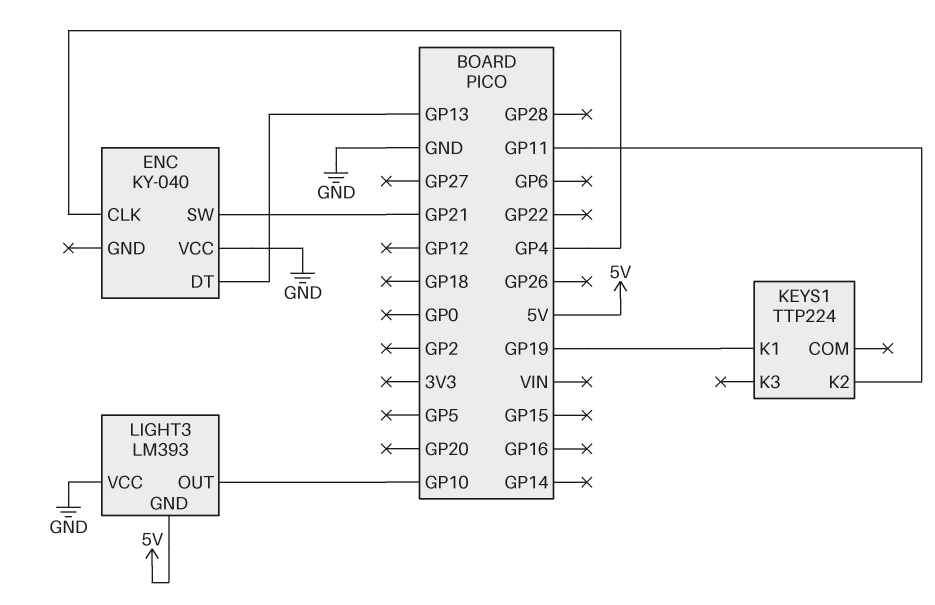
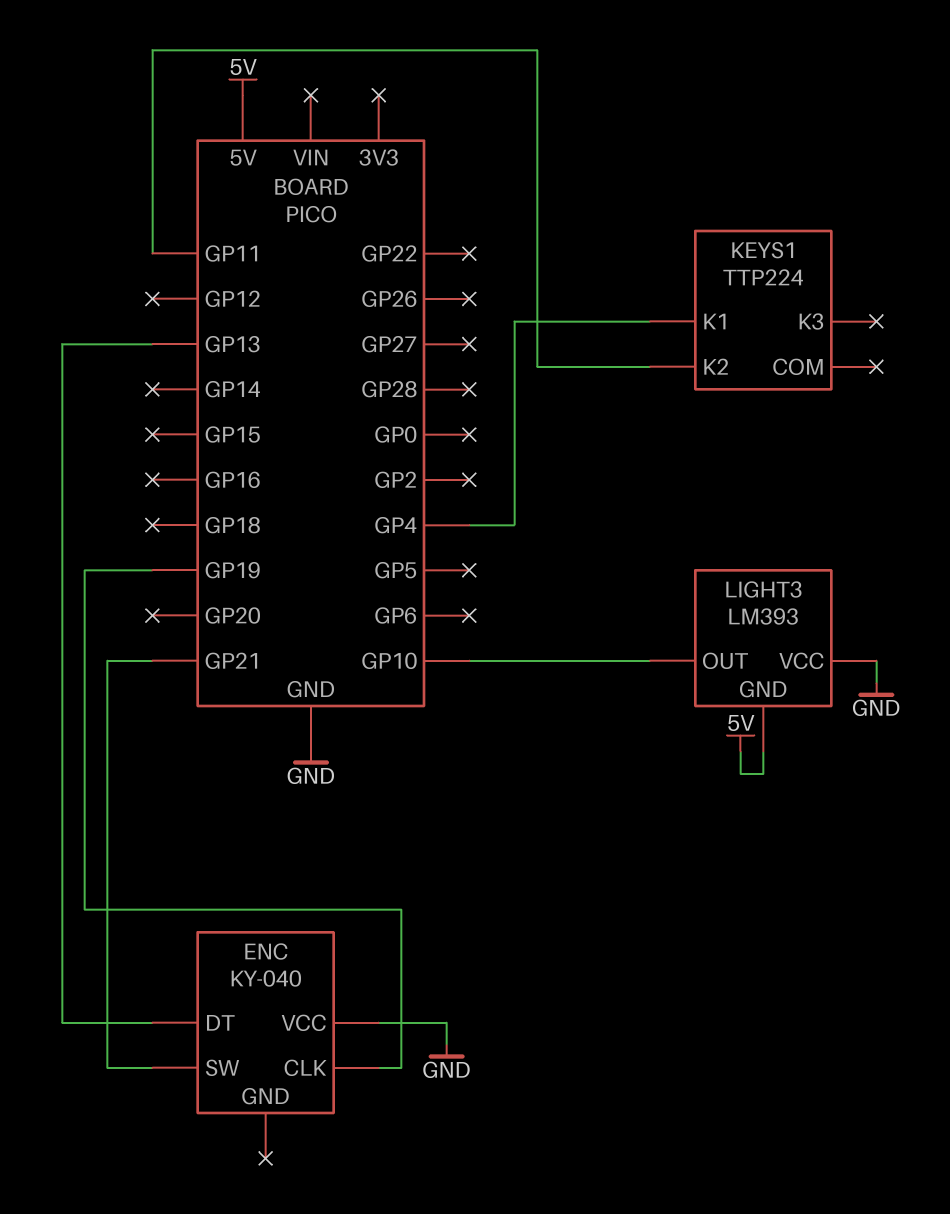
ENC pin CLK: GP4 -> GP19
KEYS1 pin K1: GP19 -> GP4

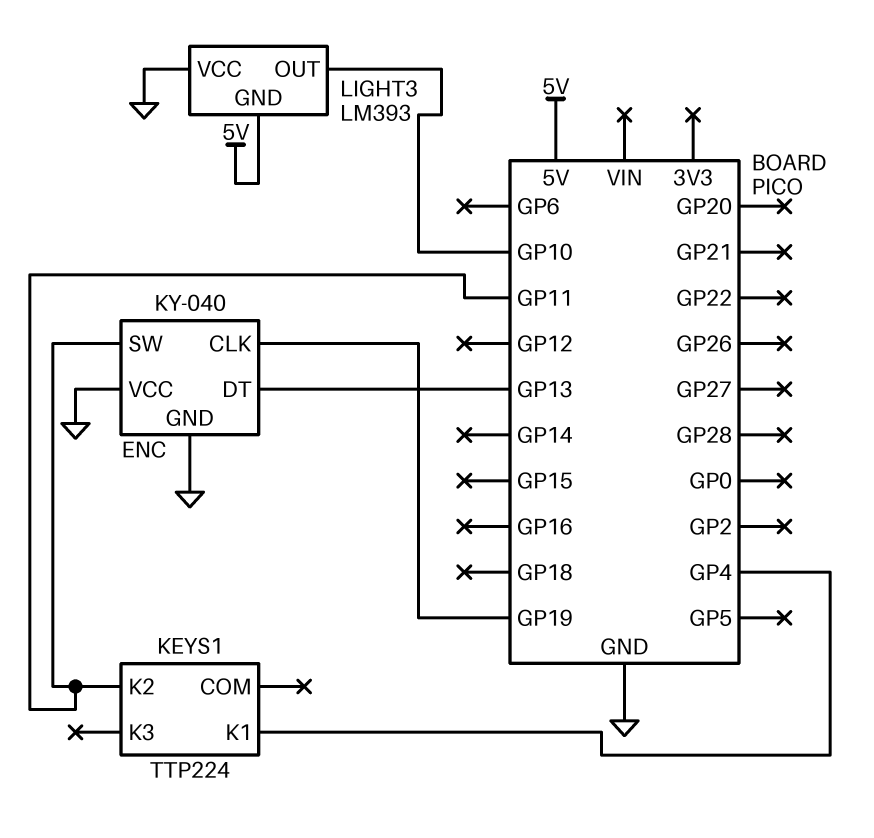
ENC pin GND: none -> GND
ENC pin SW: GP21 -> GP11

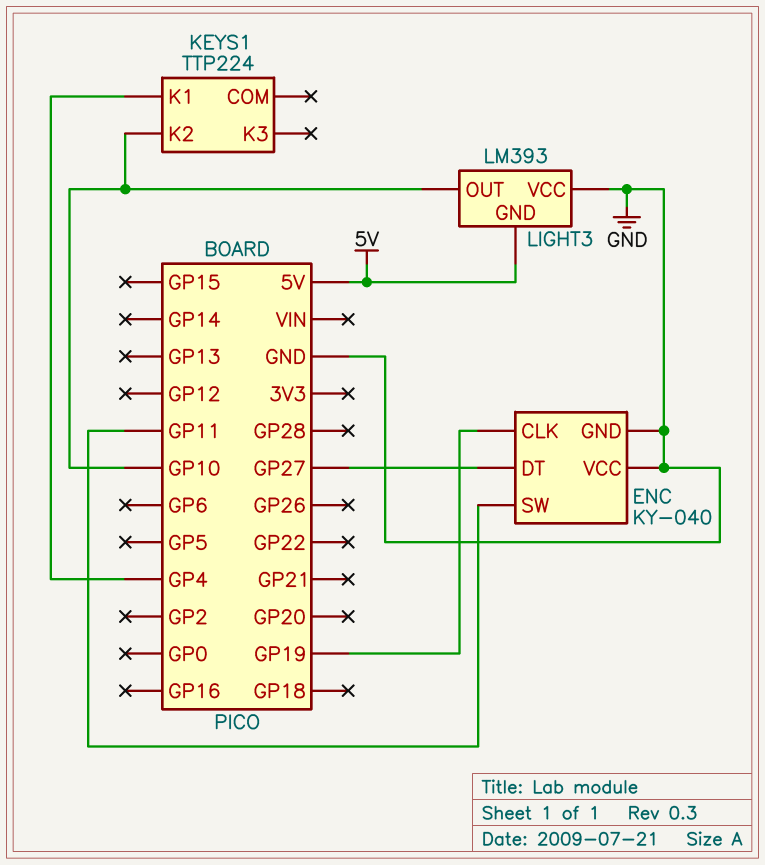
ENC pin DT: GP13 -> GP27
KEYS1 pin K2: GP11 -> GP10

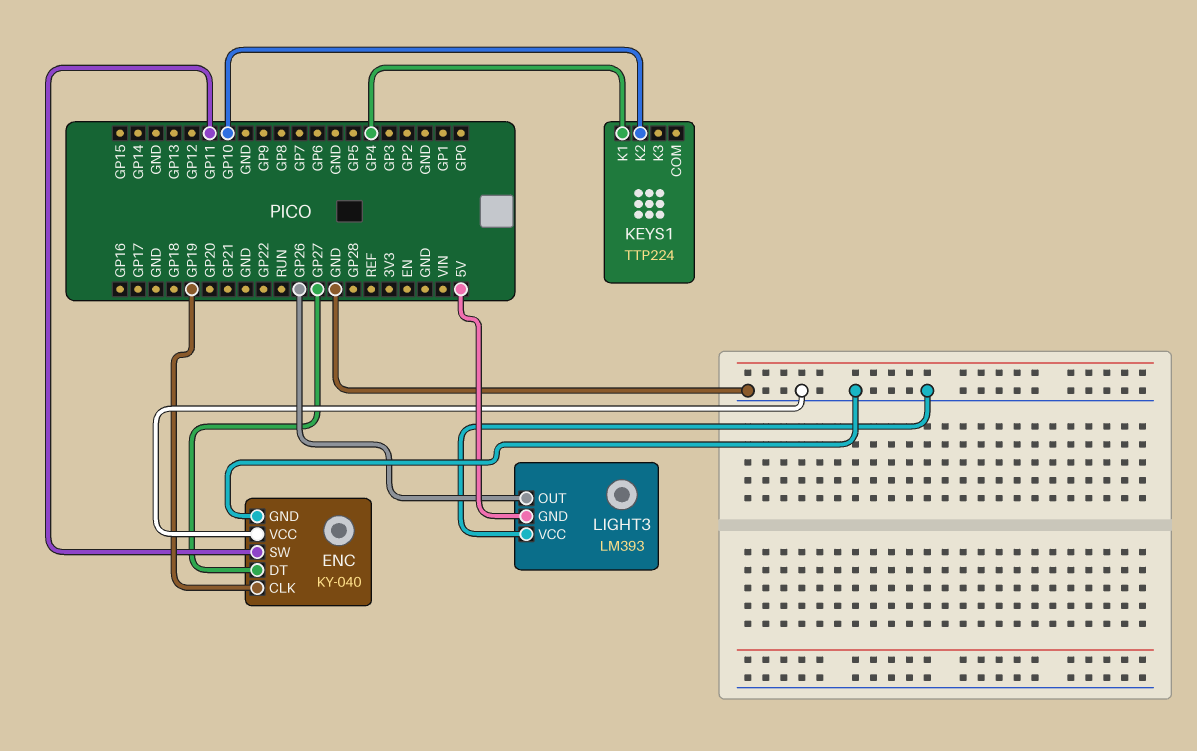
LIGHT3 pin OUT: GP10 -> GP26

